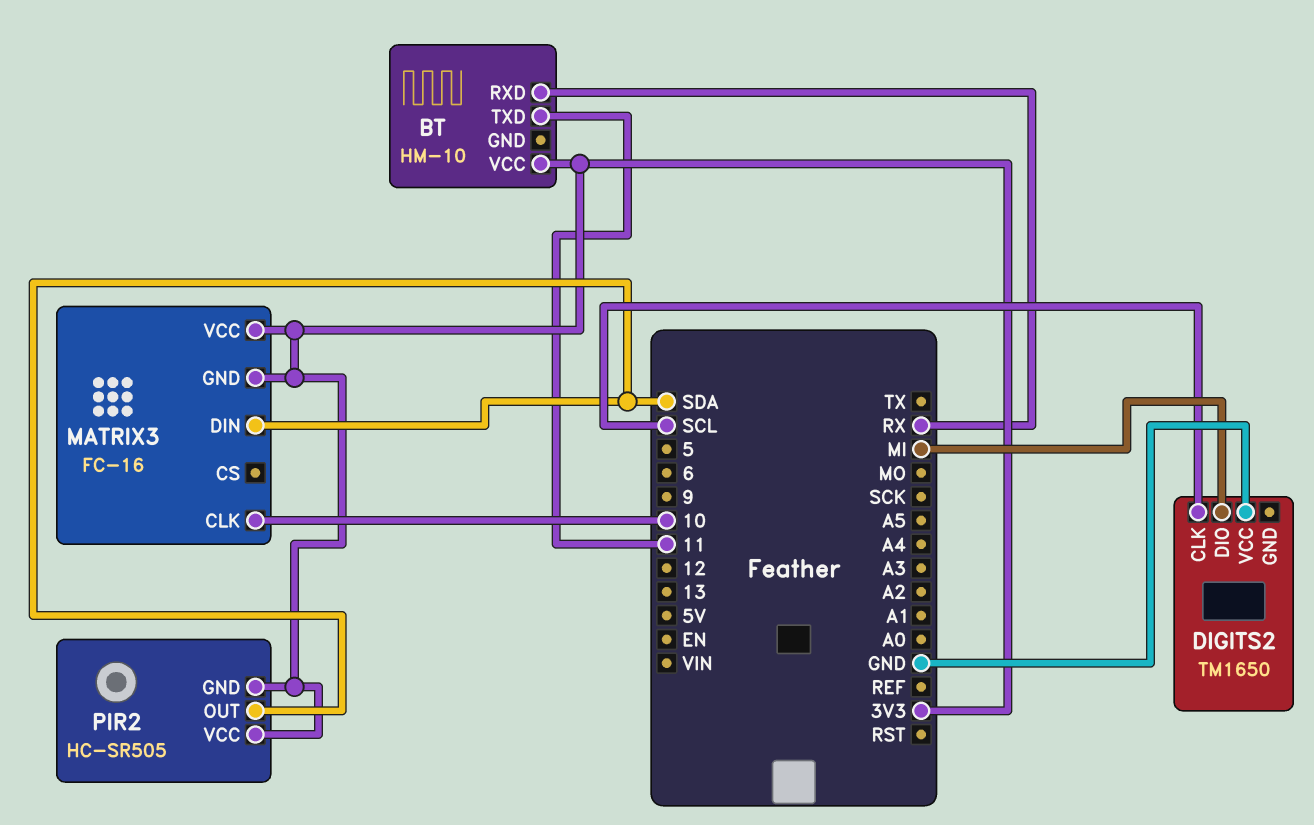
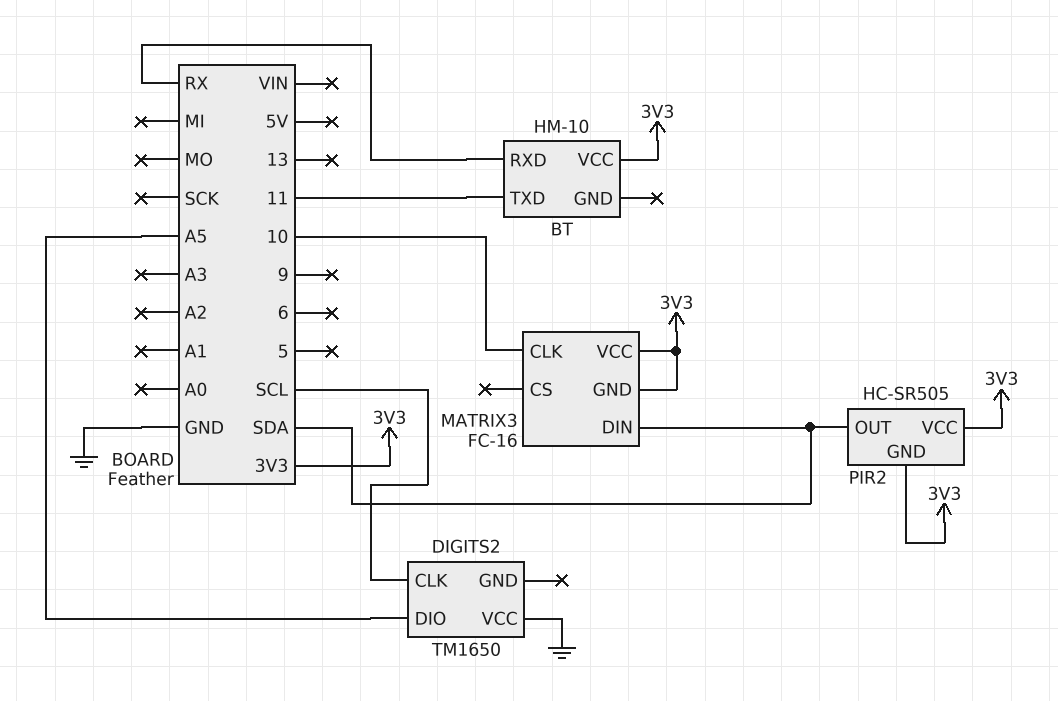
DIGITS2 pin DIO: MI -> A5

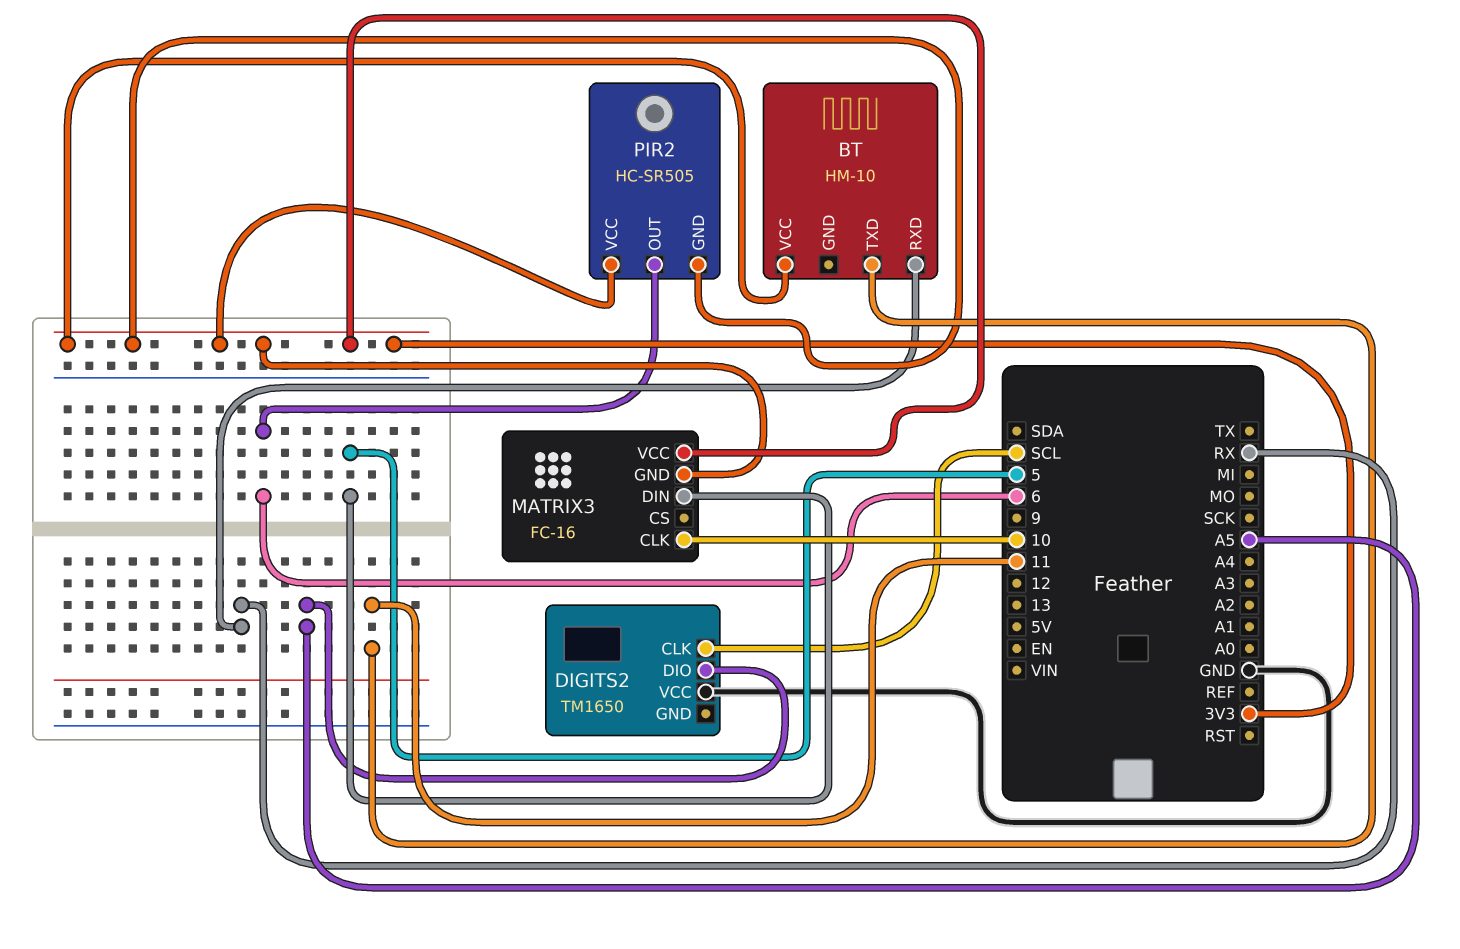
MATRIX3 pin DIN: SDA -> 5
PIR2 pin OUT: SDA -> 6

